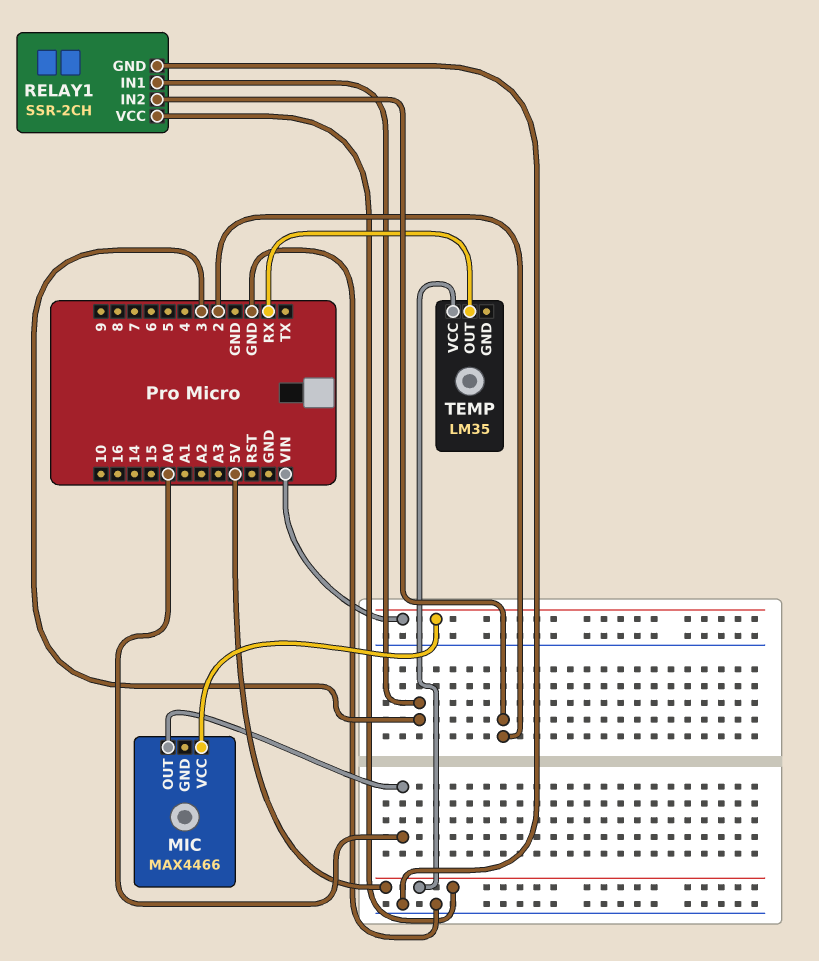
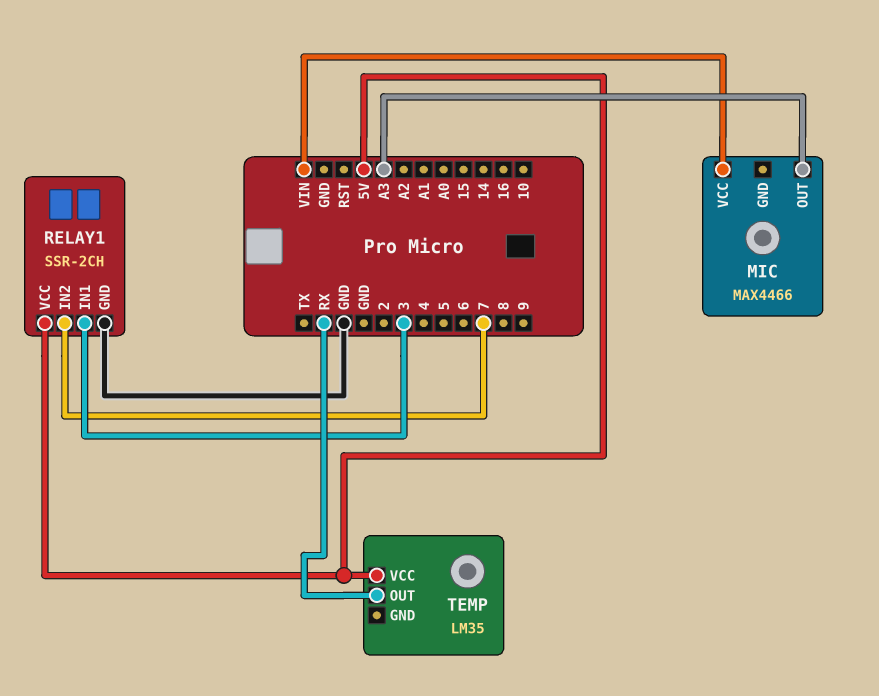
MIC pin OUT: A0 -> A3
RELAY1 pin IN2: 2 -> 7

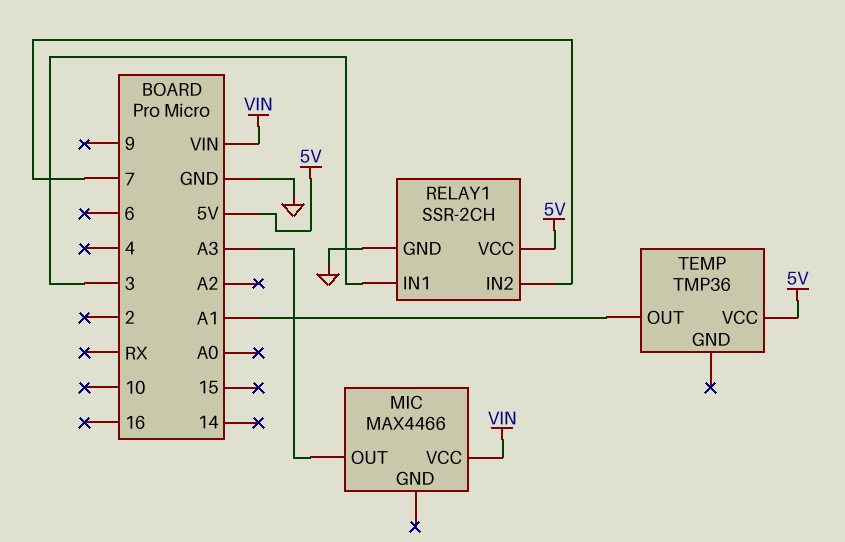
TEMP: LM35 -> TMP36
TEMP pin OUT: RX -> A1

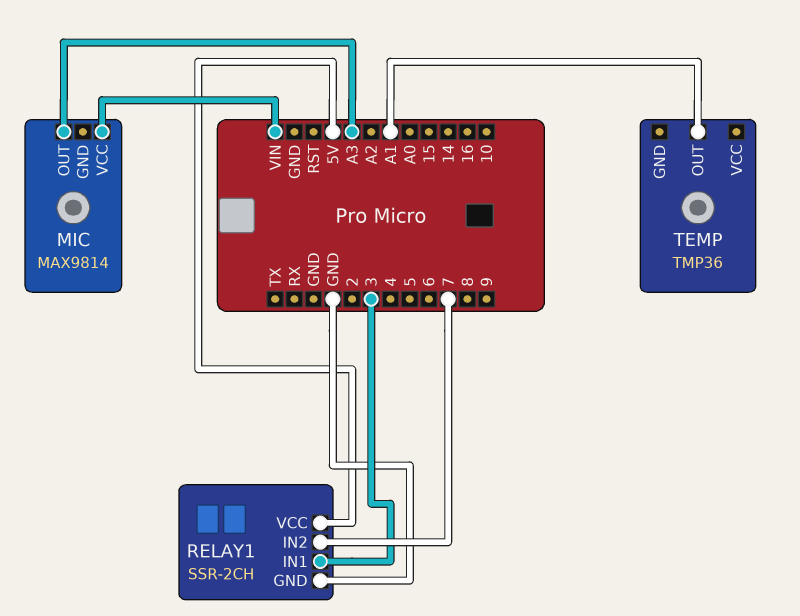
MIC: MAX4466 -> MAX9814
TEMP pin VCC: 5V -> none

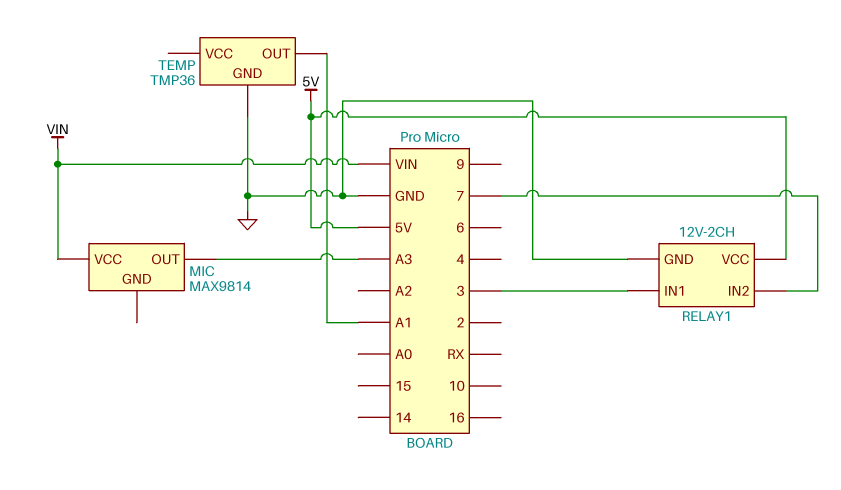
RELAY1: SSR-2CH -> 12V-2CH
TEMP pin GND: none -> GND

